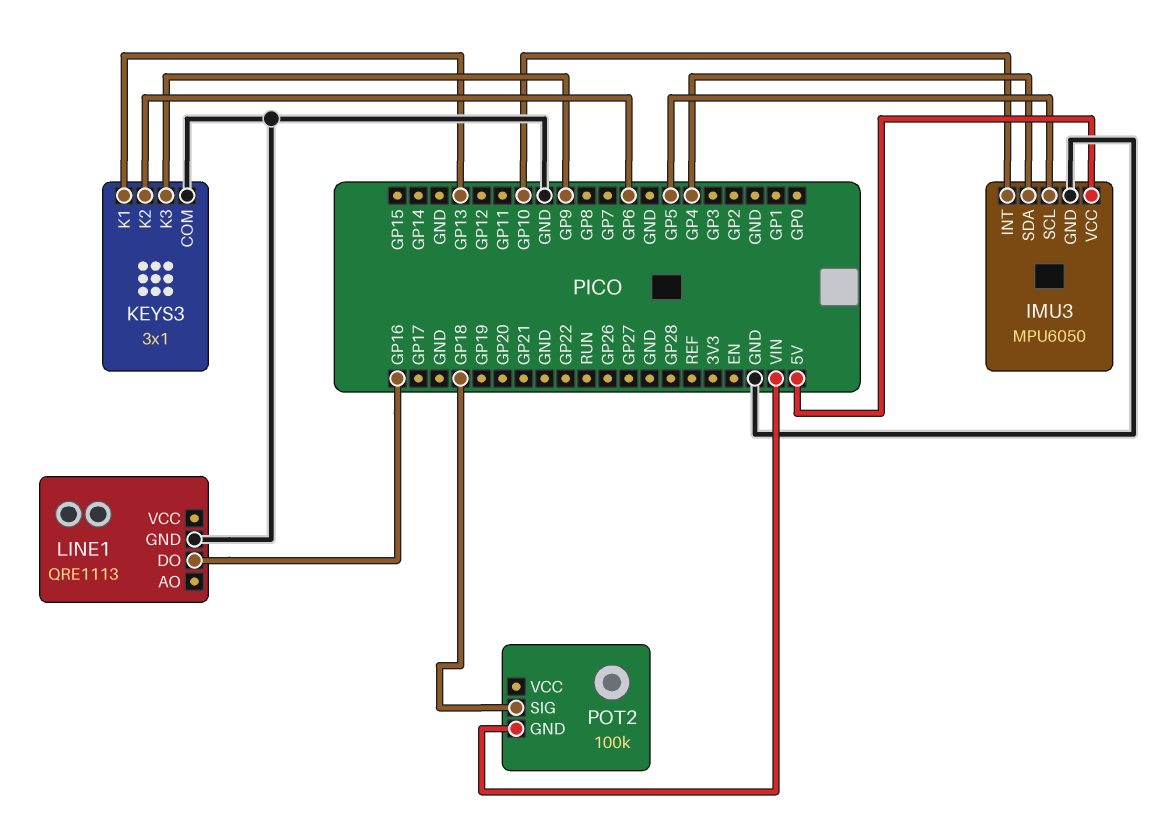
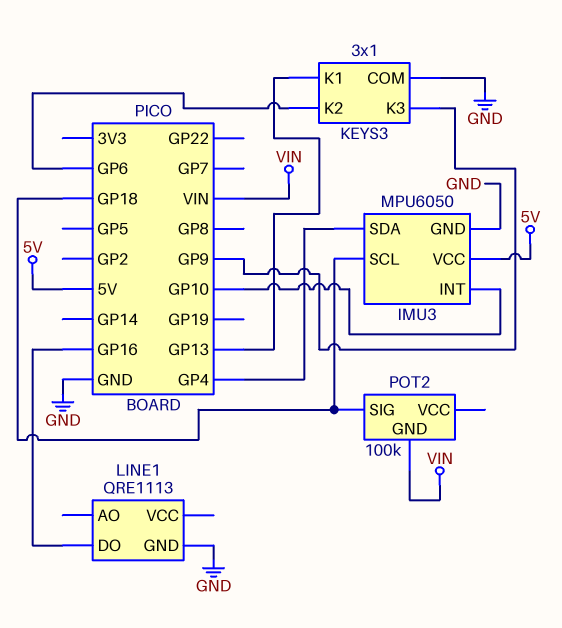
IMU3 pin SCL: GP5 -> GP18

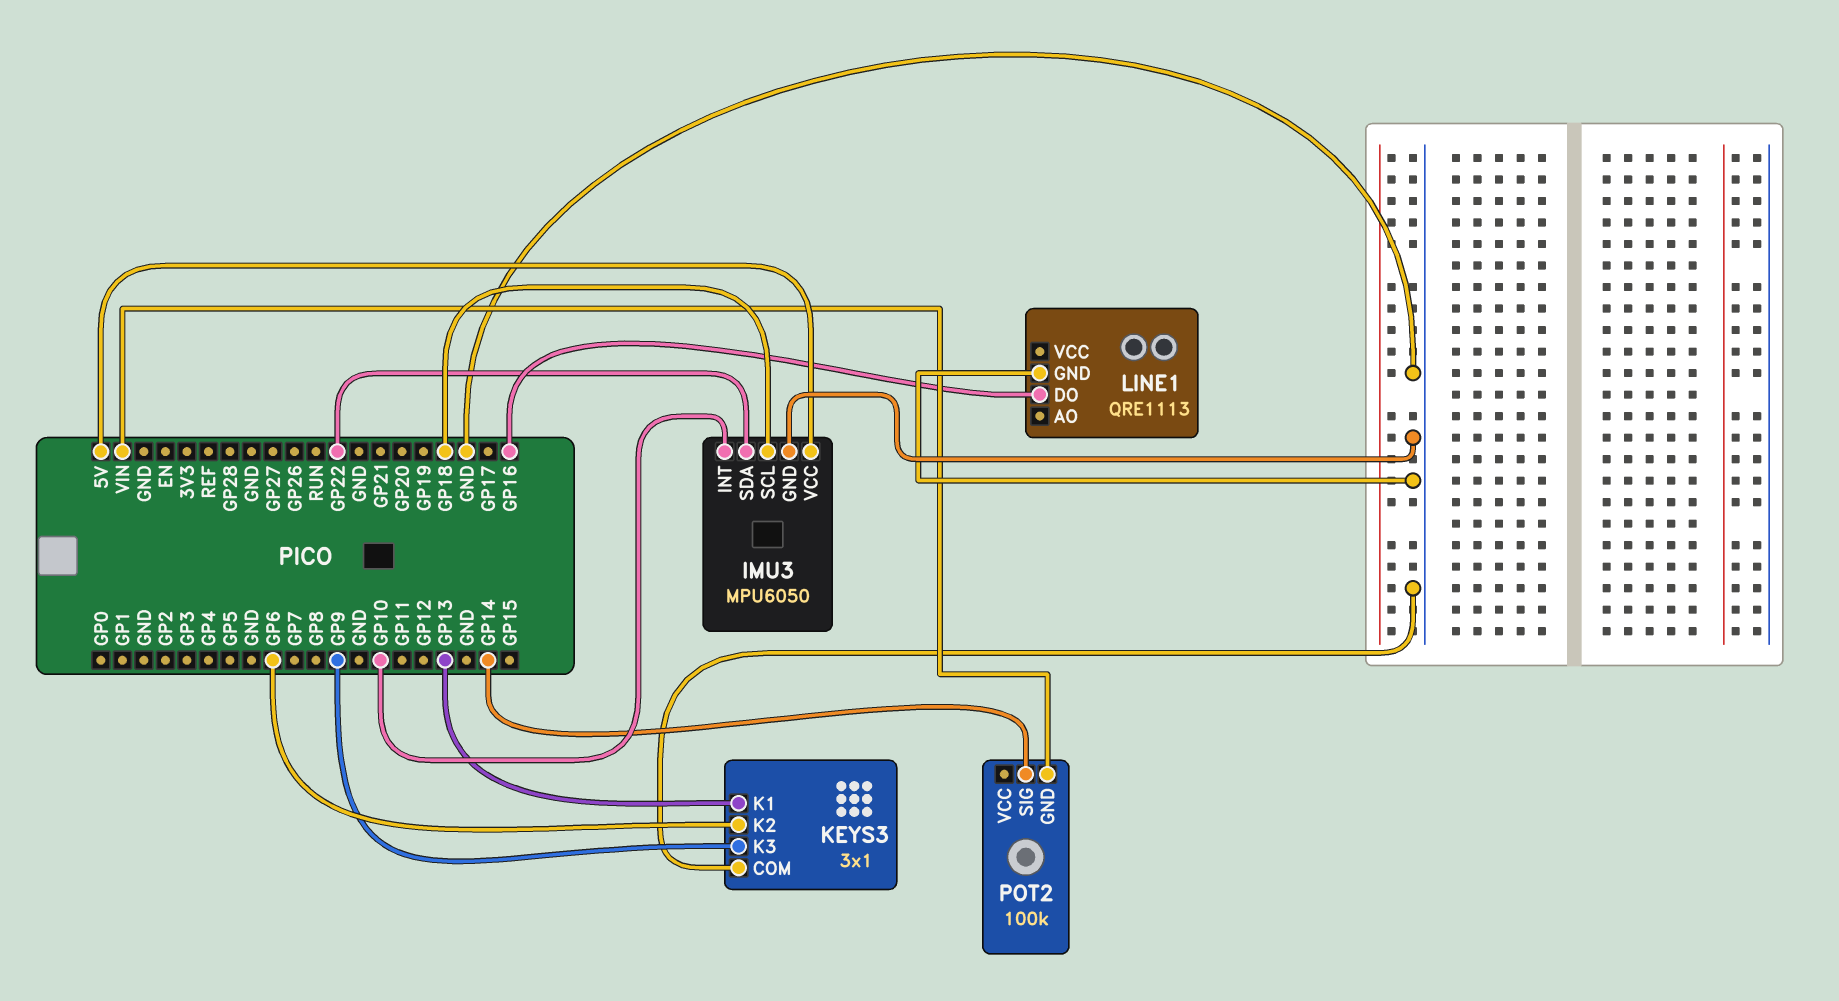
IMU3 pin SDA: GP4 -> GP22
POT2 pin SIG: GP18 -> GP14

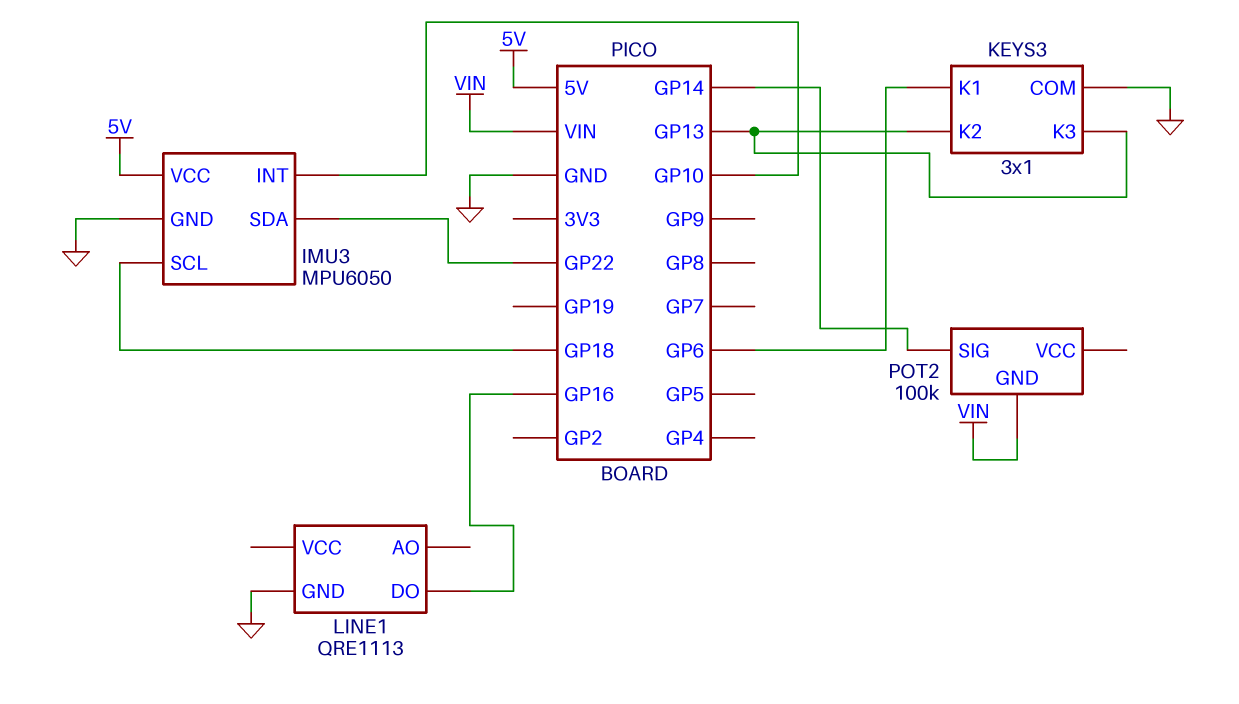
KEYS3 pin K1: GP13 -> GP6
KEYS3 pin K2: GP6 -> GP13
KEYS3 pin K3: GP9 -> GP13

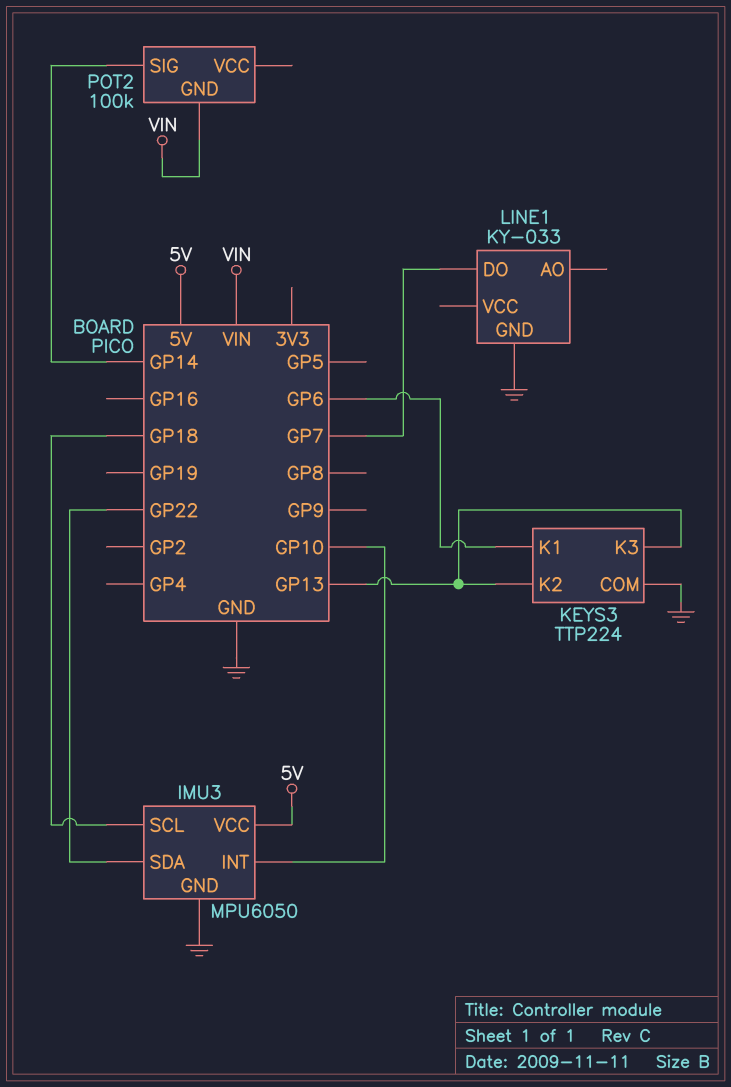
KEYS3: 3x1 -> TTP224
LINE1: QRE1113 -> KY-033
LINE1 pin DO: GP16 -> GP7

